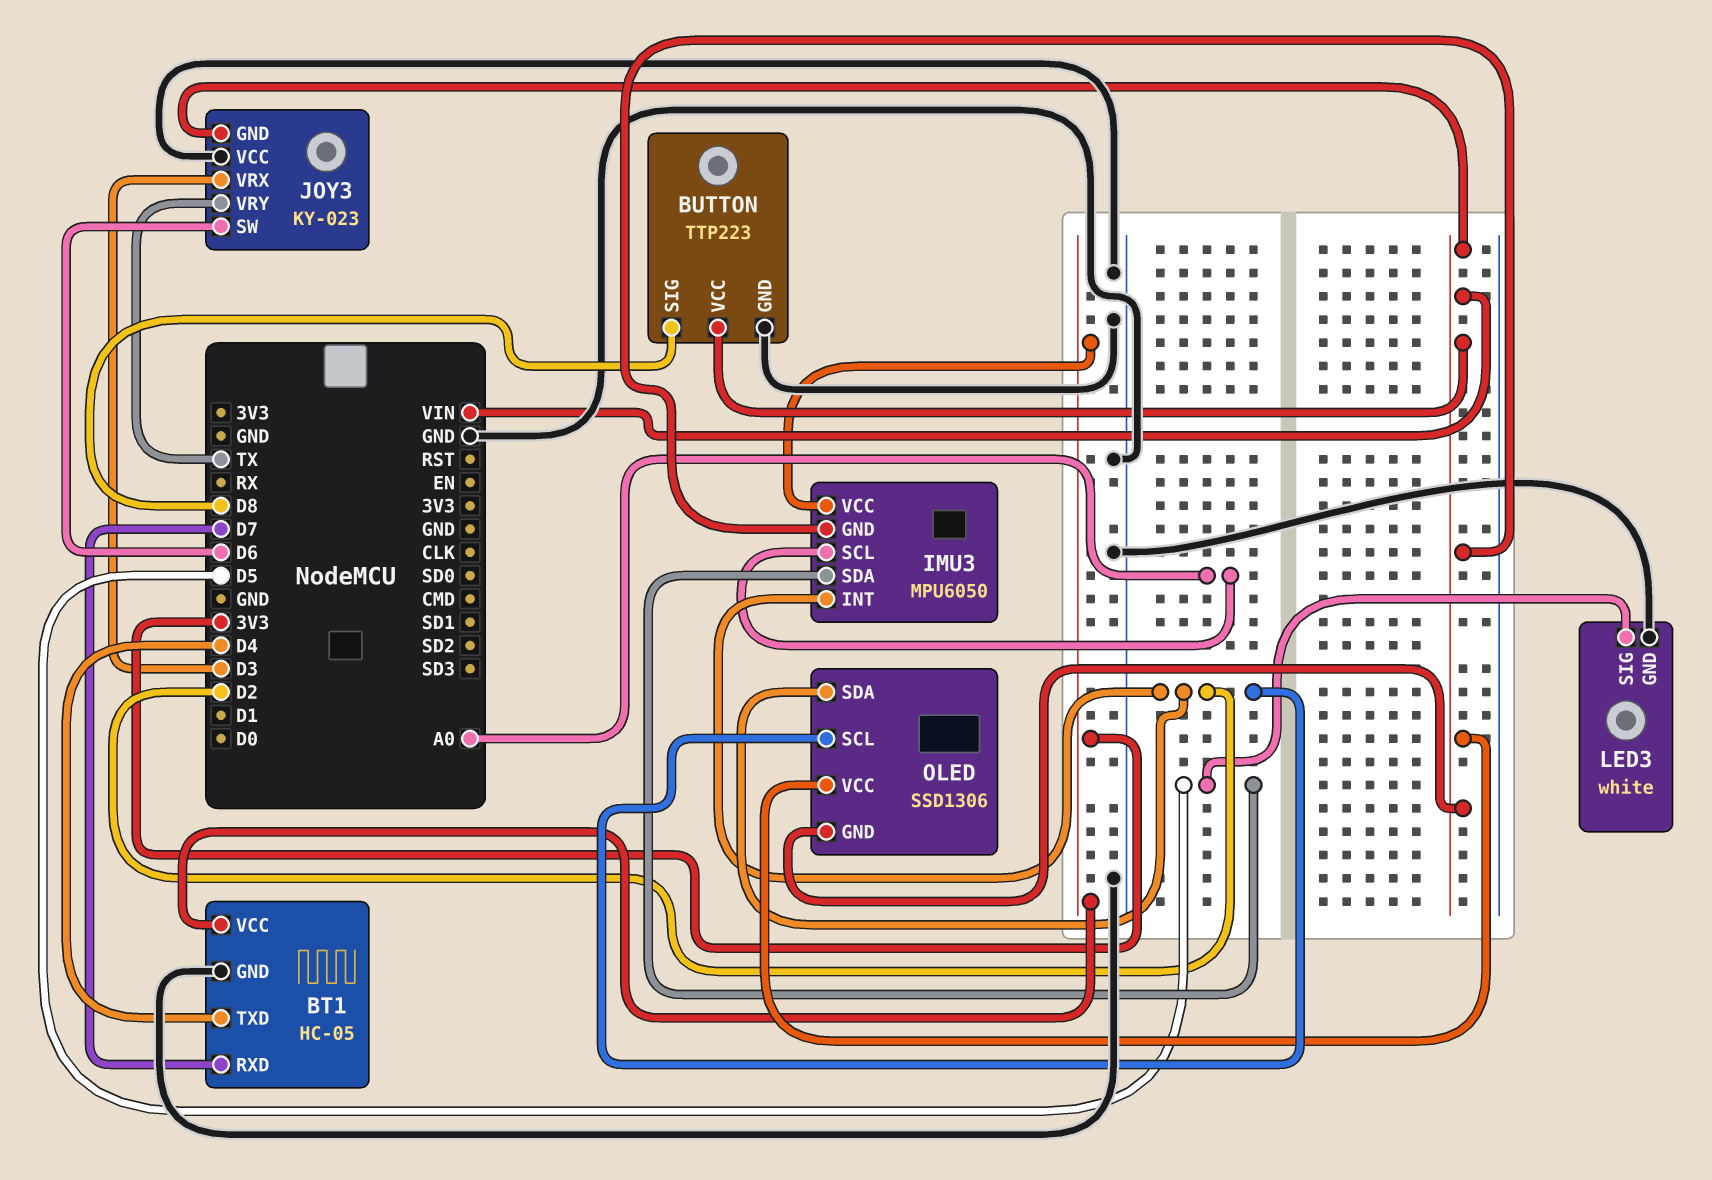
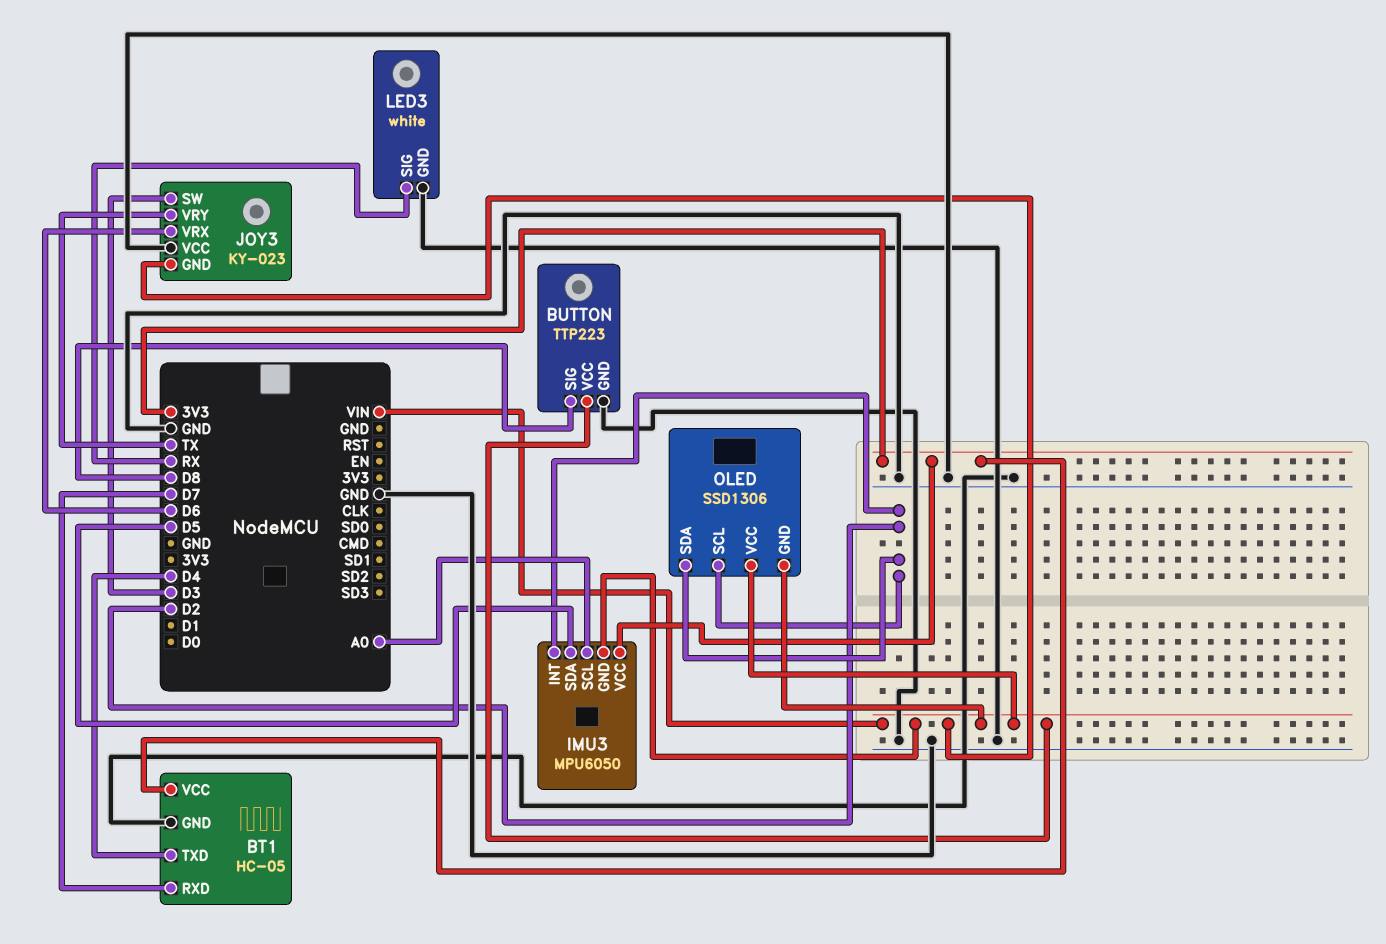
JOY3 pin SW: D6 -> D3
JOY3 pin VRX: D3 -> D6
LED3 pin SIG: D5 -> RX

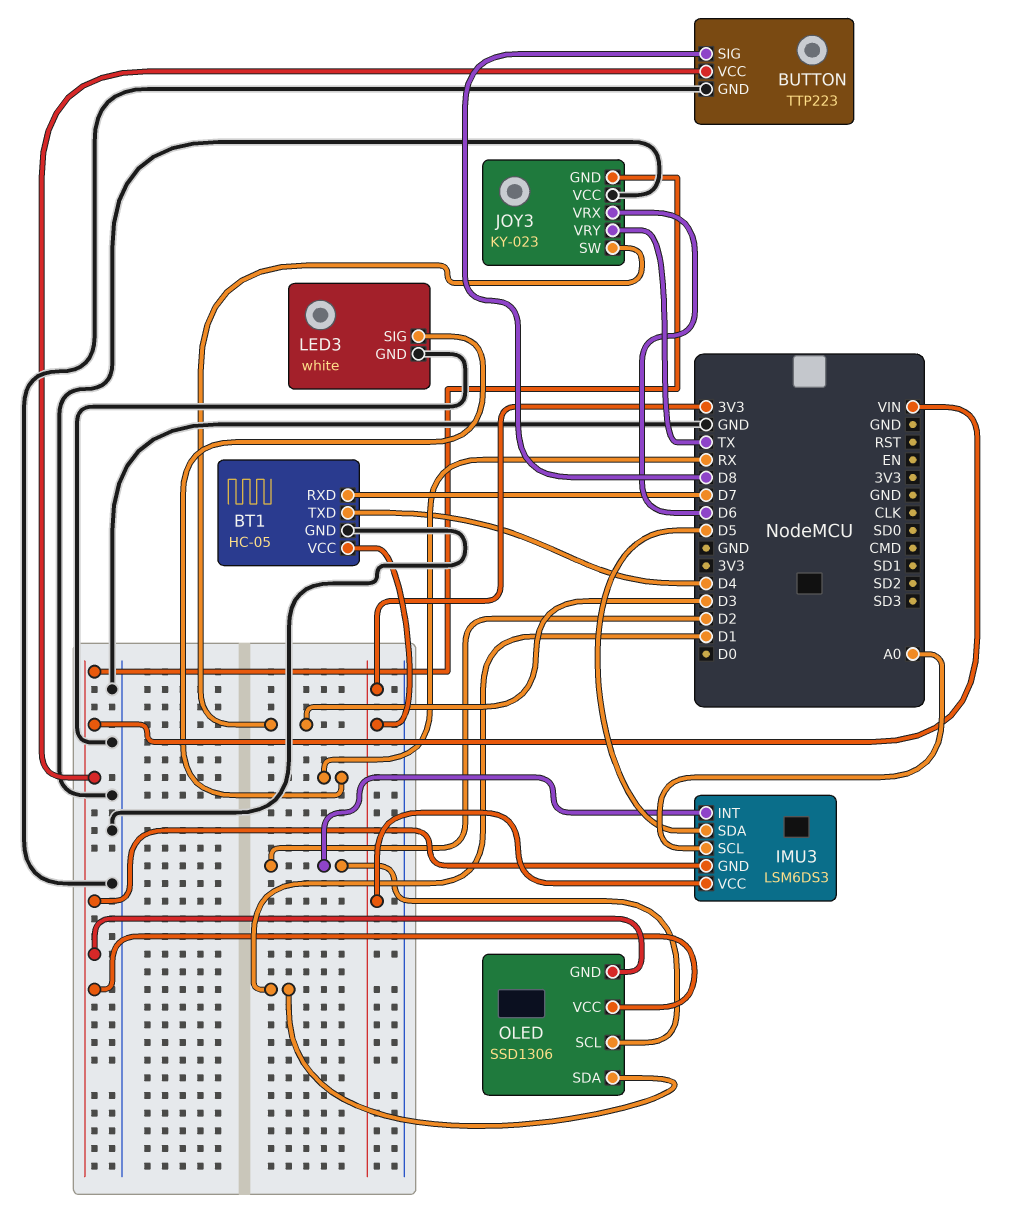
IMU3: MPU6050 -> LSM6DS3
OLED pin SDA: D2 -> D1

